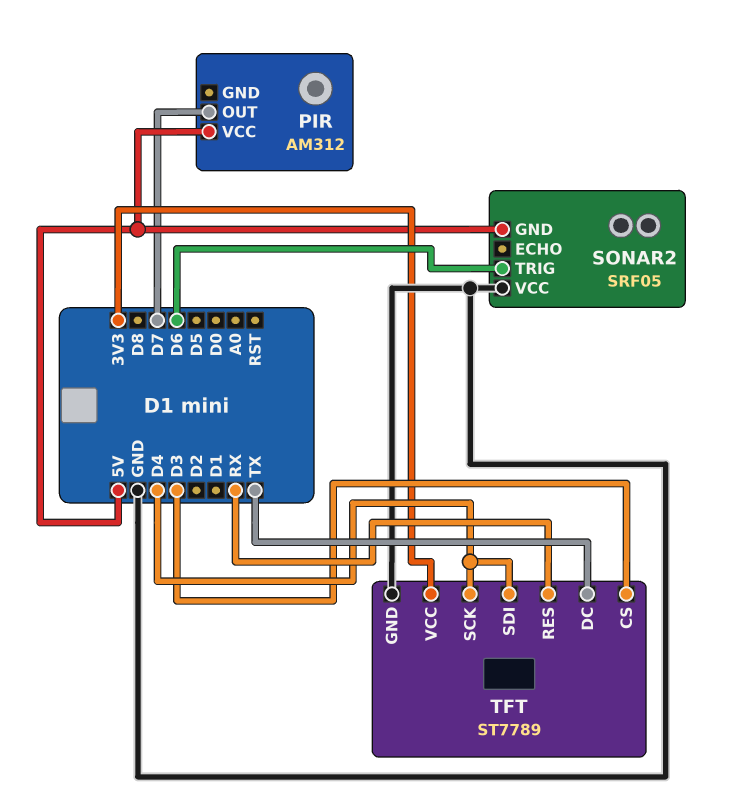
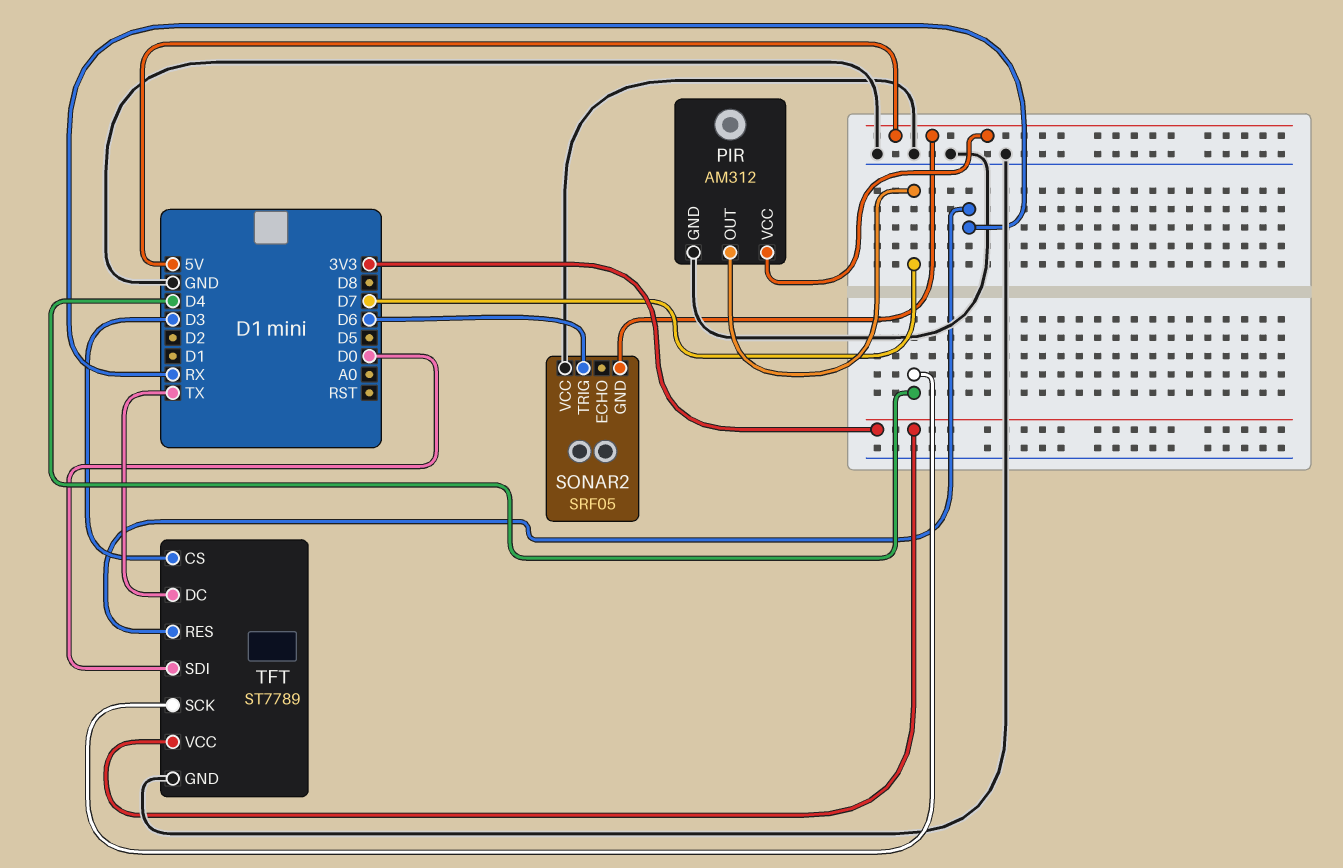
PIR pin GND: none -> GND
TFT pin SDI: D4 -> D0

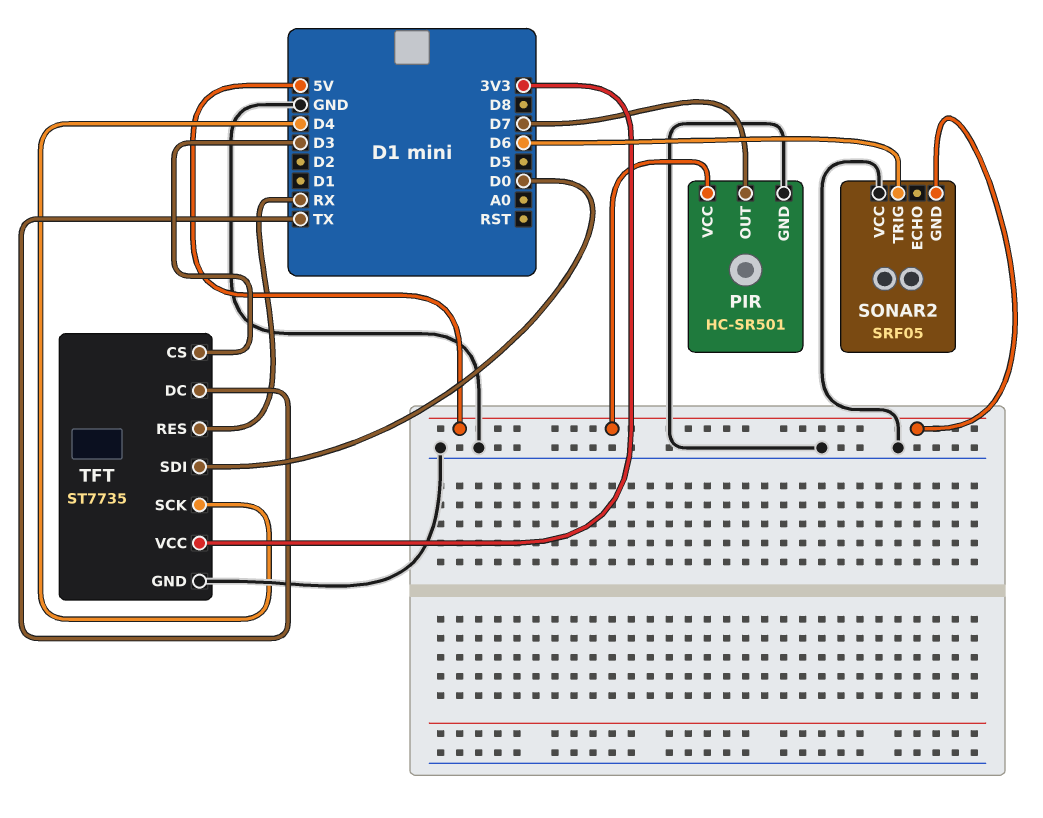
PIR: AM312 -> HC-SR501
TFT: ST7789 -> ST7735

